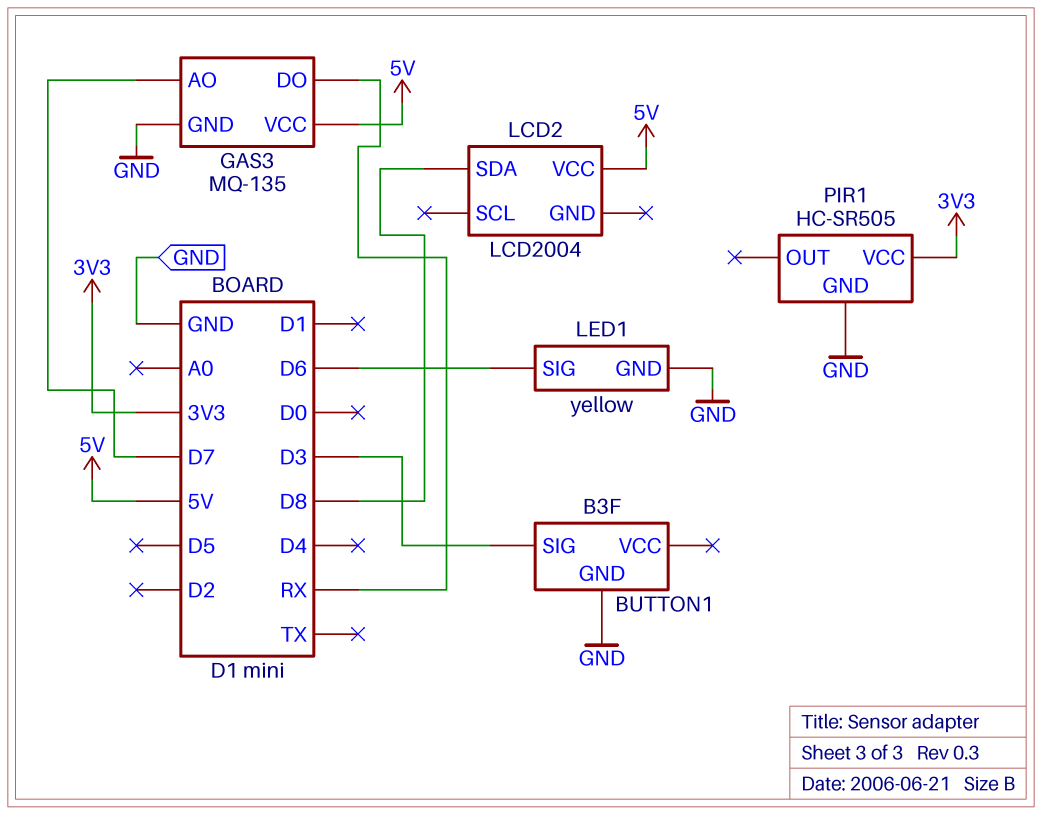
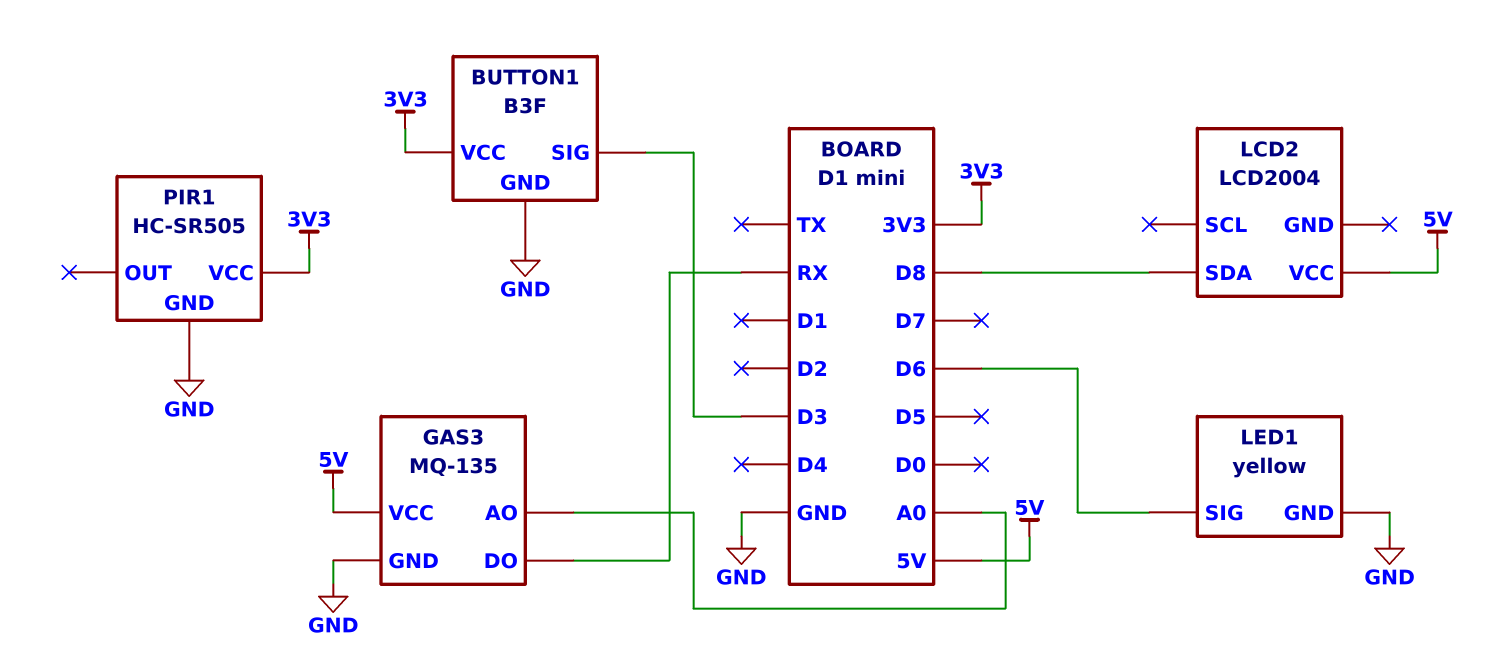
BUTTON1 pin VCC: none -> 3V3
GAS3 pin AO: D7 -> A0

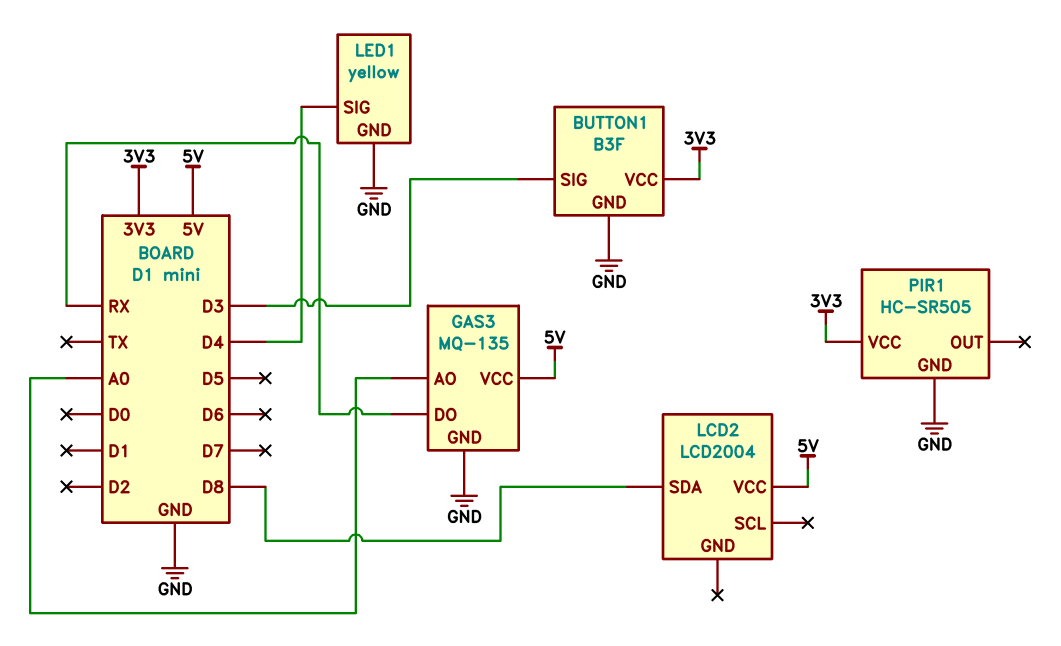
LED1 pin SIG: D6 -> D4

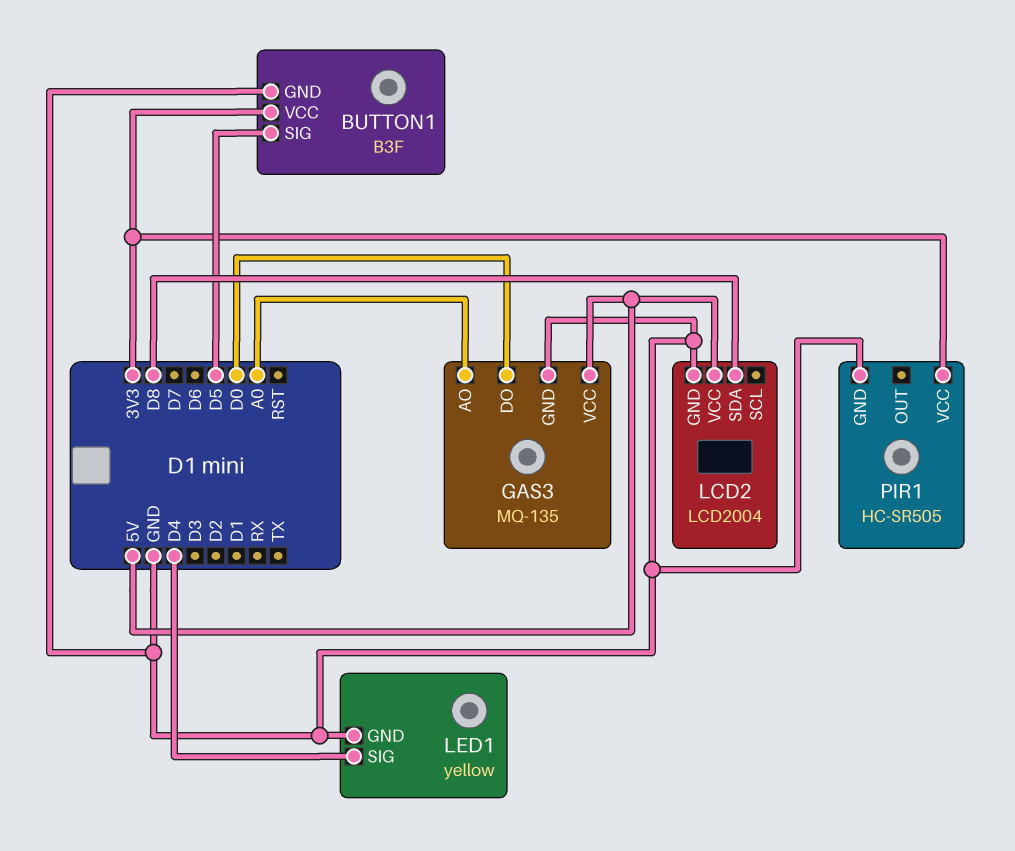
BUTTON1 pin SIG: D3 -> D5
GAS3 pin DO: RX -> D0
LCD2 pin GND: none -> GND

